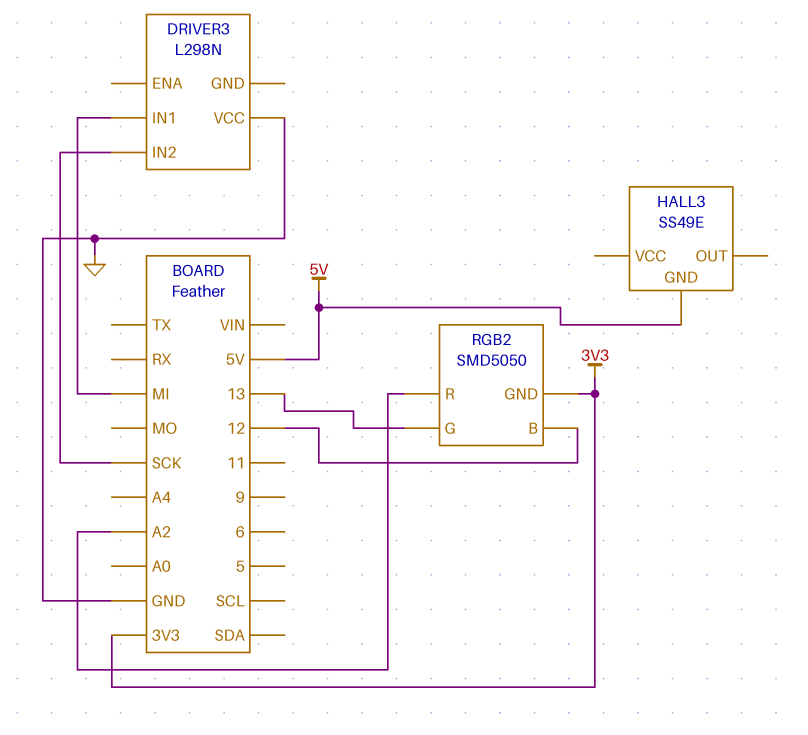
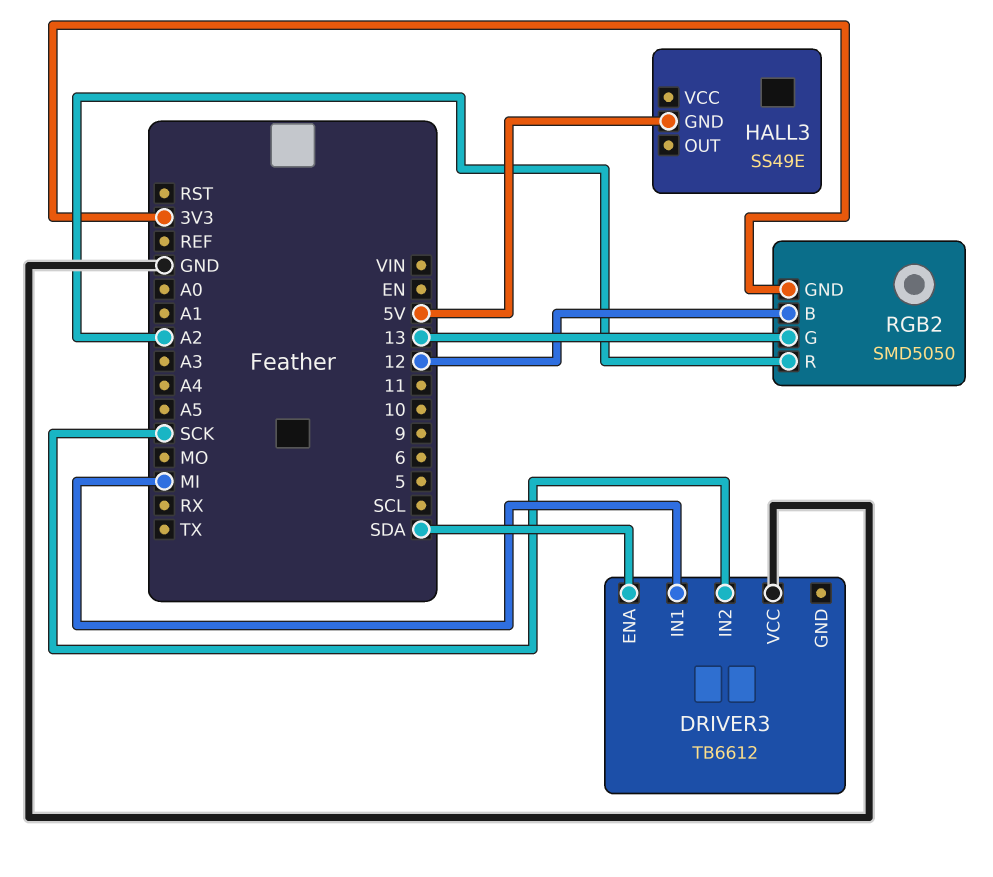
DRIVER3: L298N -> TB6612
DRIVER3 pin ENA: none -> SDA

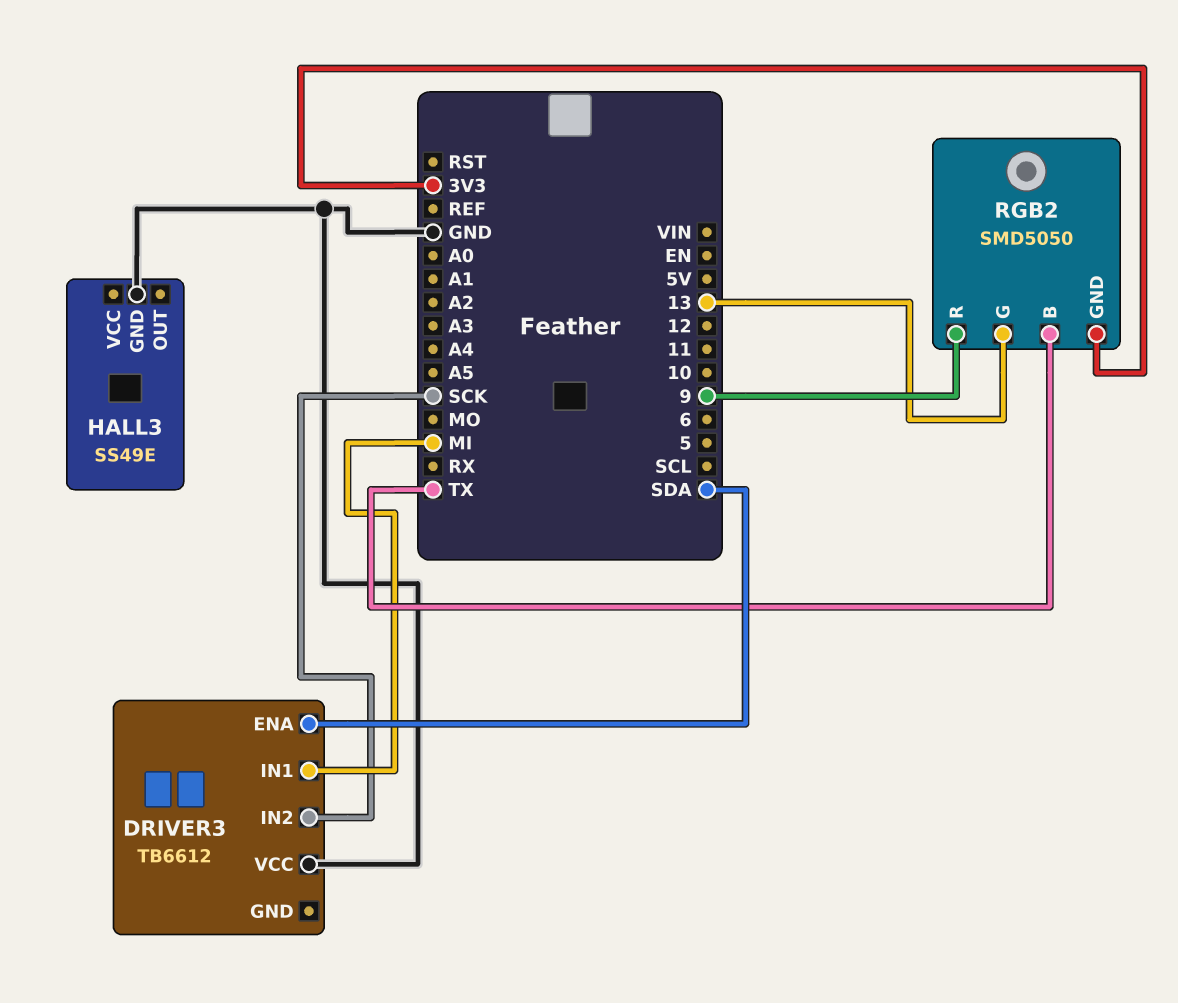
HALL3 pin GND: 5V -> GND
RGB2 pin B: 12 -> TX
RGB2 pin R: A2 -> 9

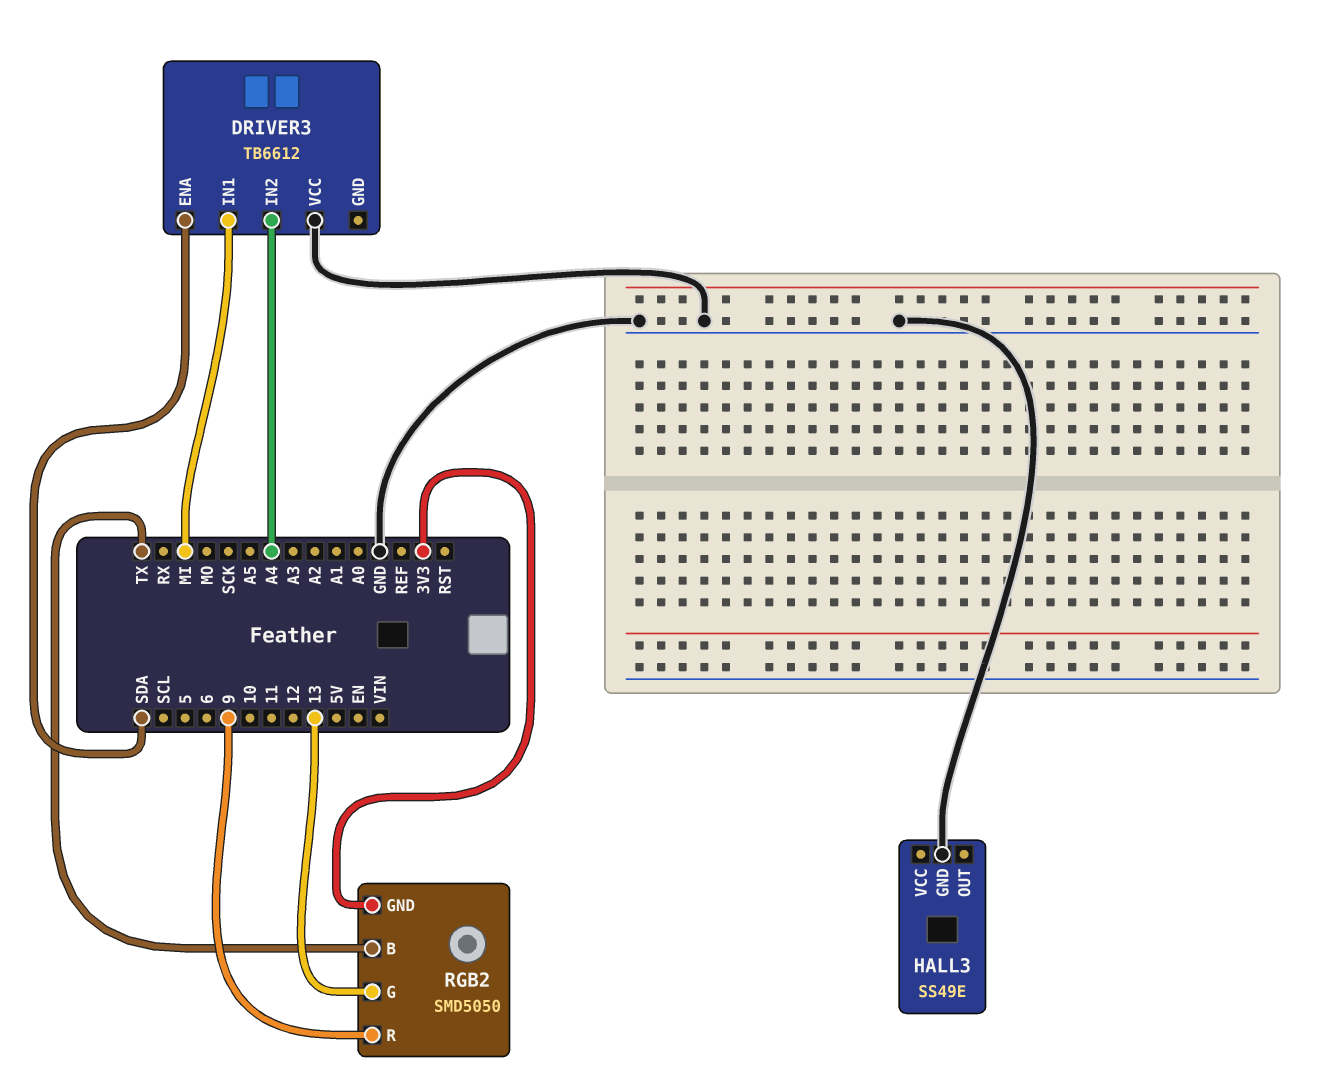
DRIVER3 pin IN2: SCK -> A4

